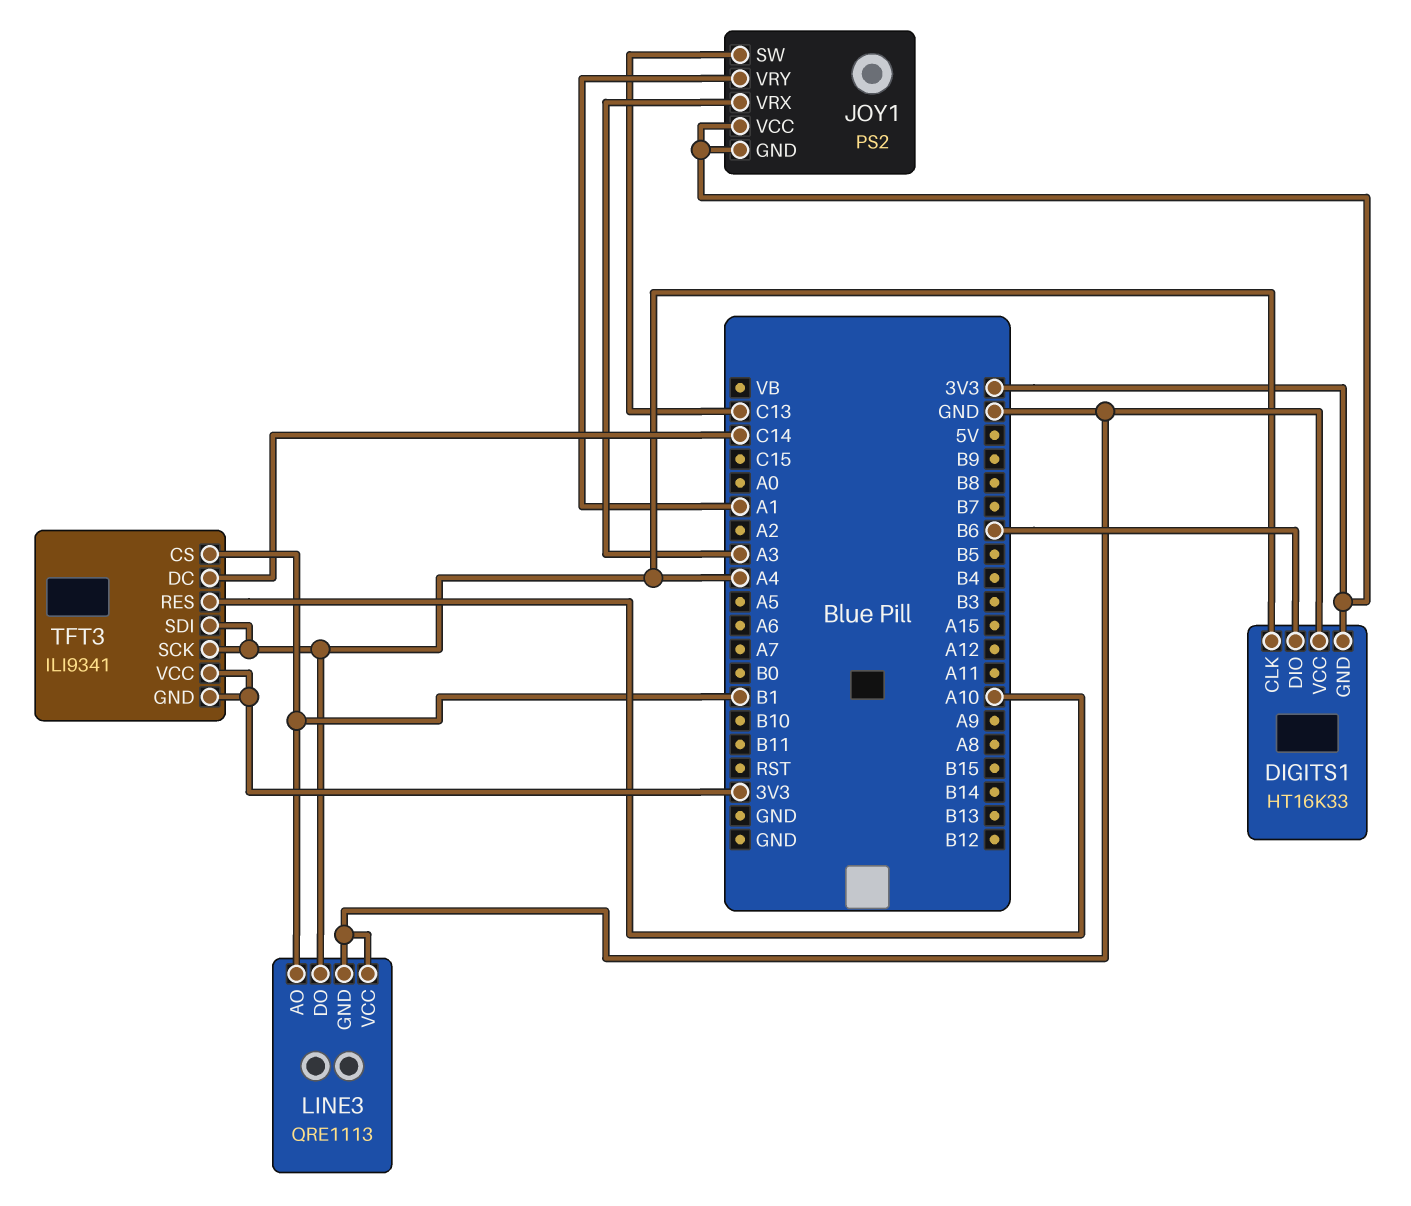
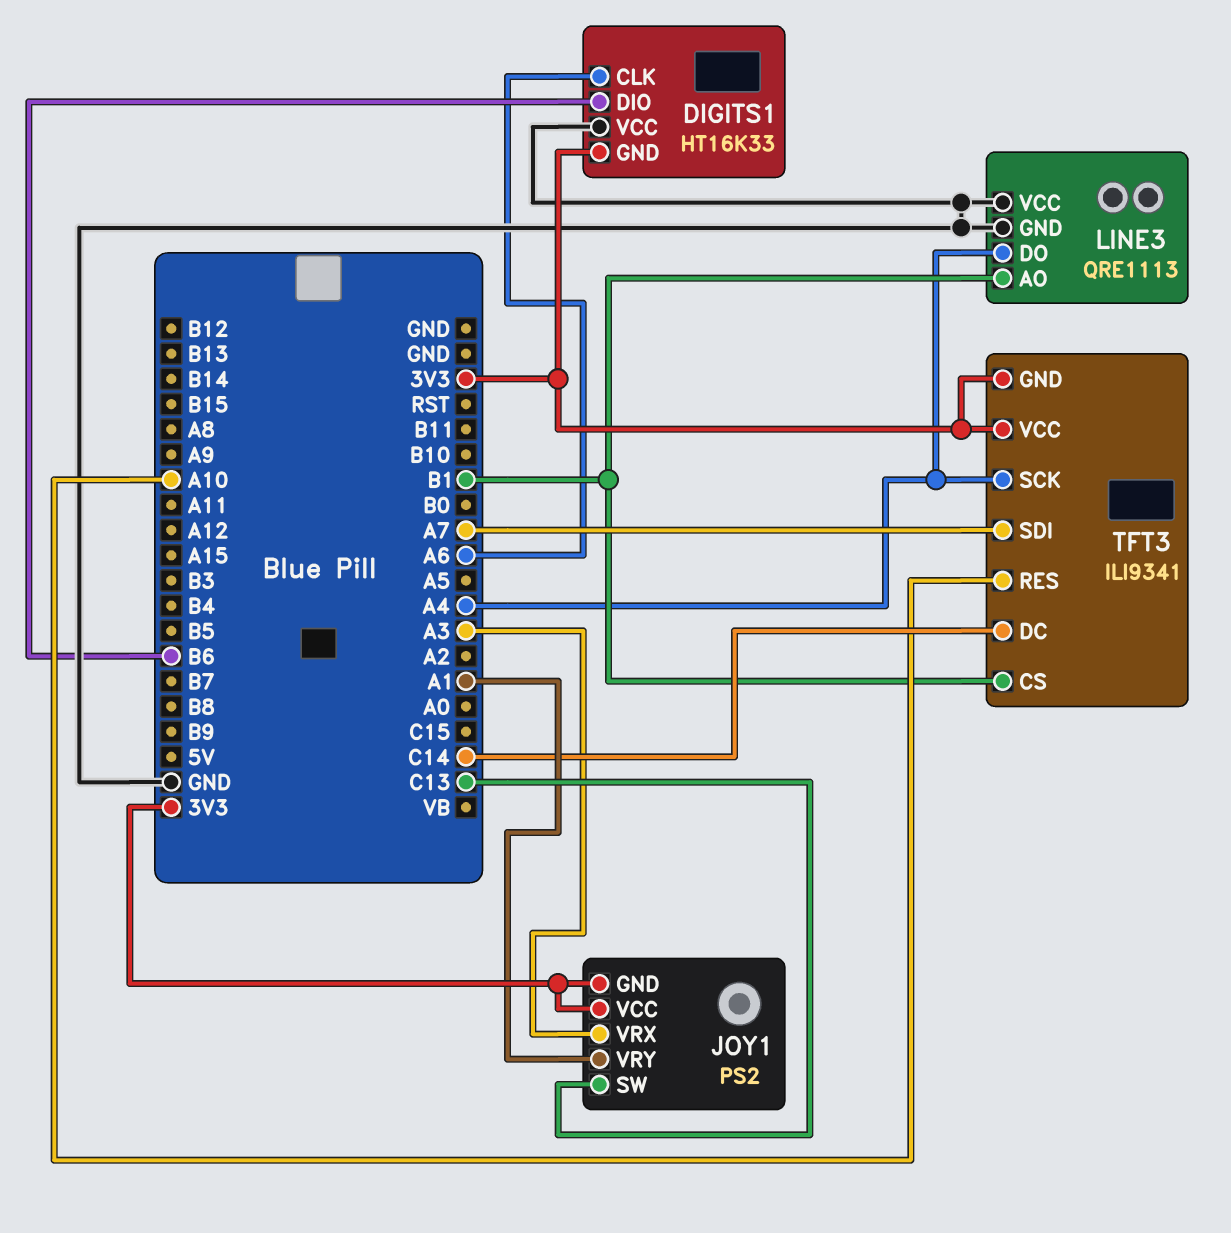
DIGITS1 pin CLK: A4 -> A6
TFT3 pin SDI: A4 -> A7

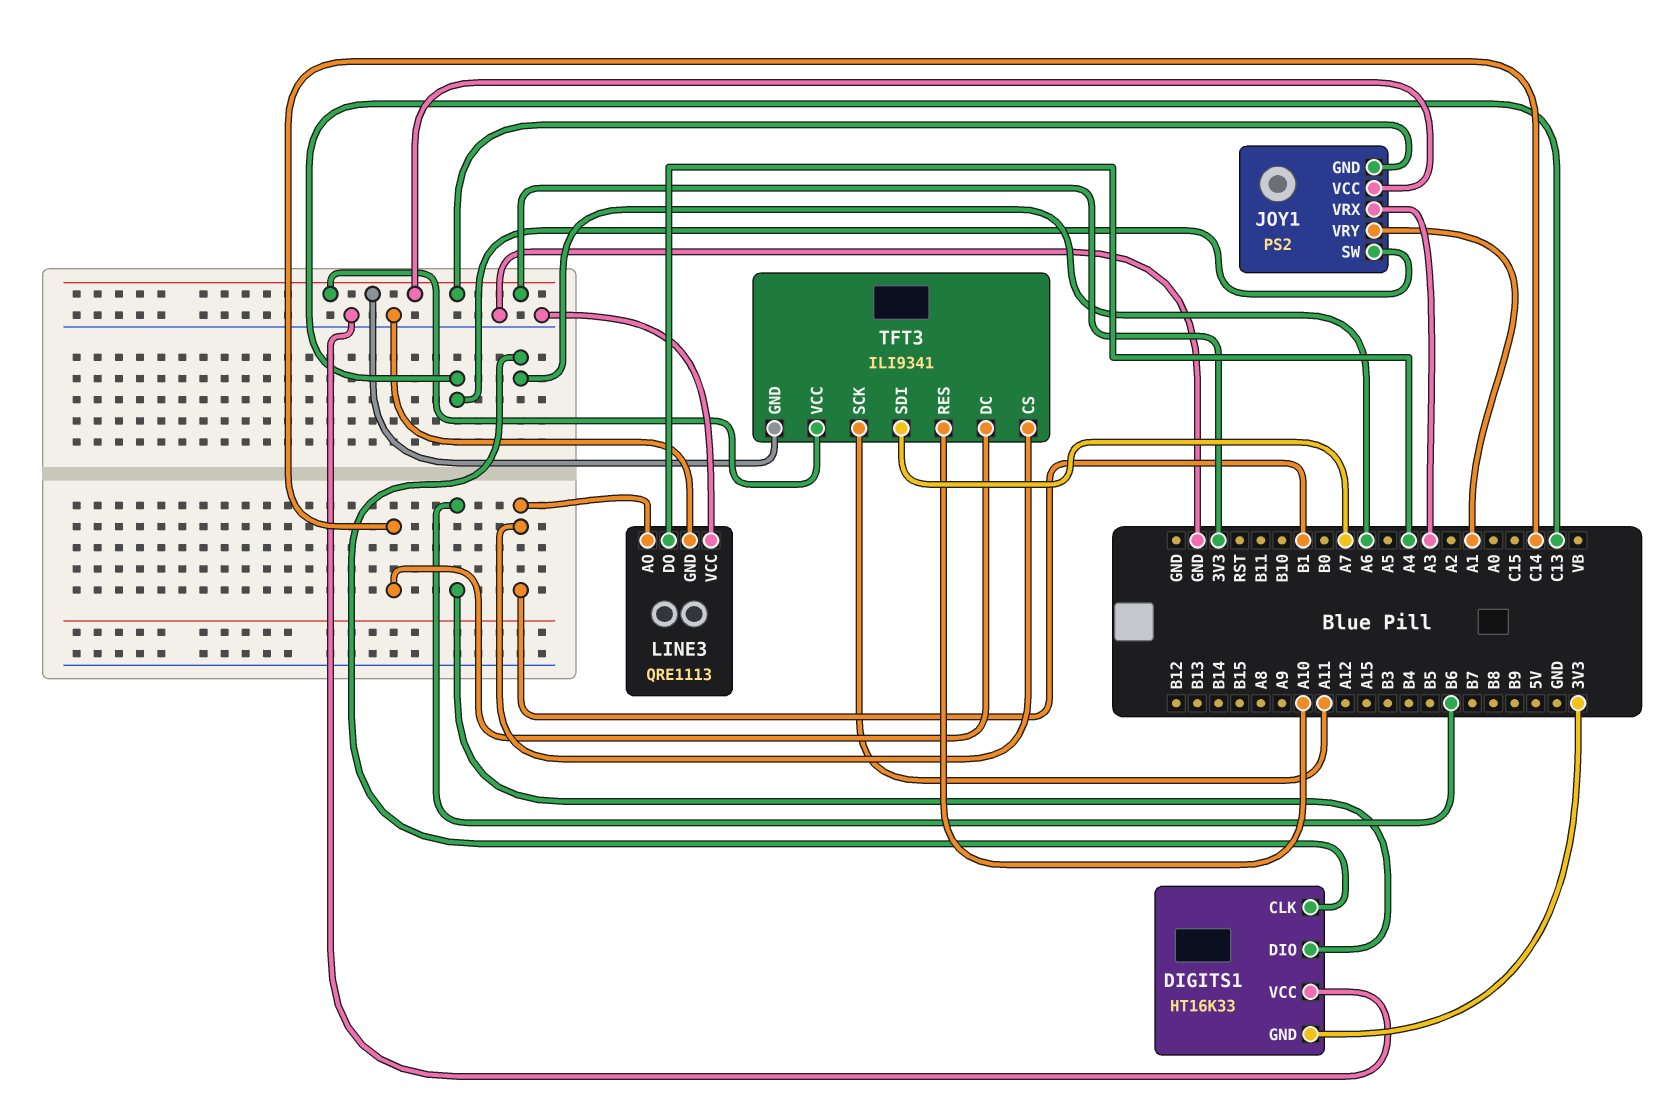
TFT3 pin SCK: A4 -> A11

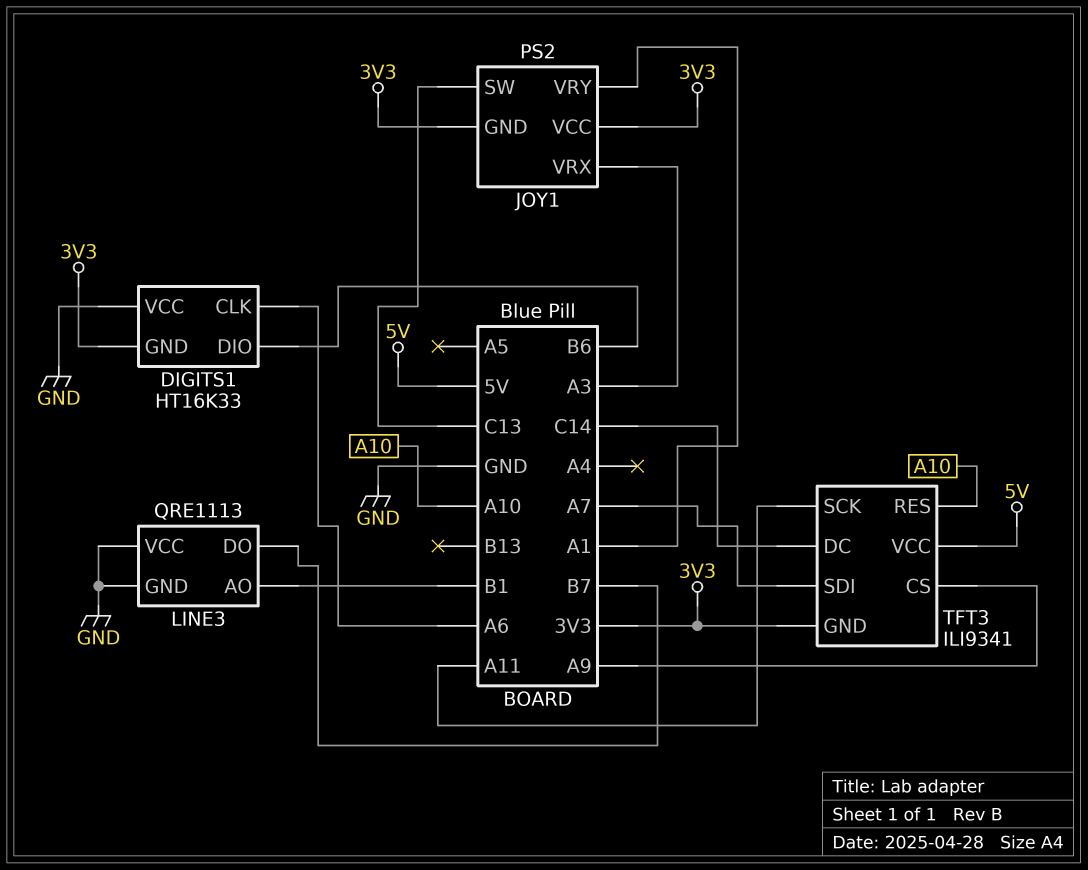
LINE3 pin DO: A4 -> B7
TFT3 pin CS: B1 -> A9
TFT3 pin VCC: 3V3 -> 5V

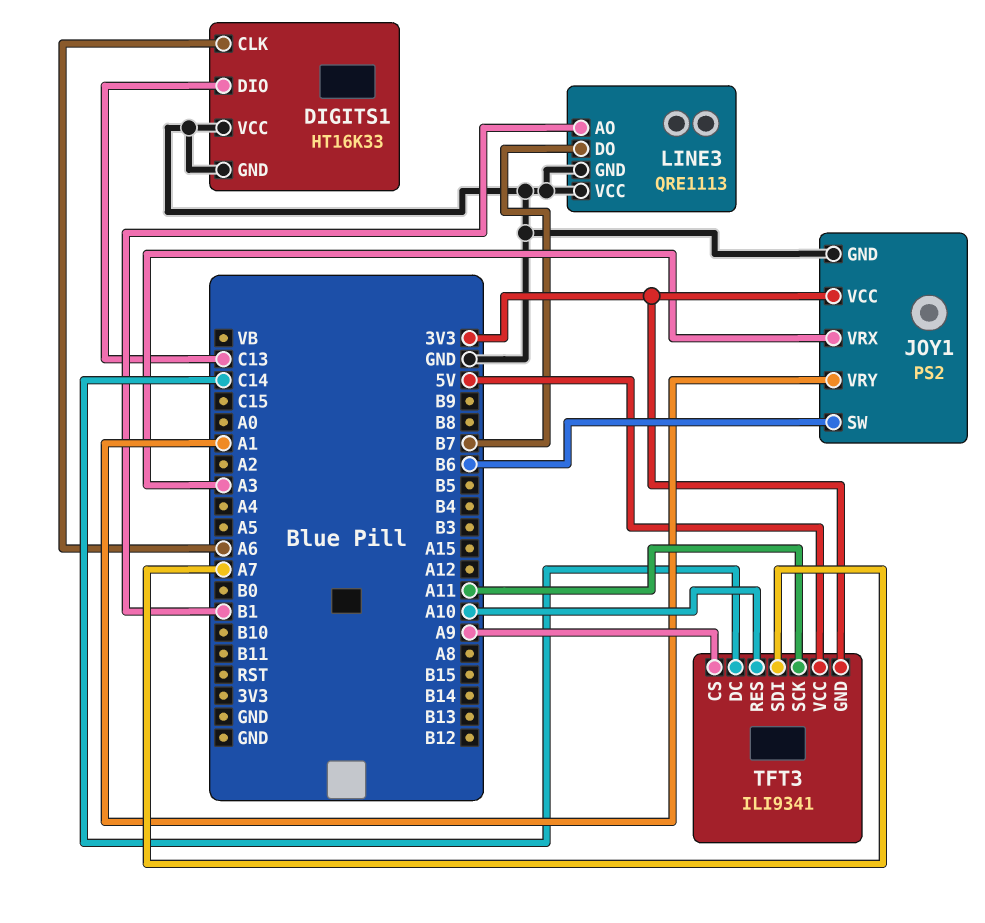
DIGITS1 pin DIO: B6 -> C13
DIGITS1 pin GND: 3V3 -> GND
JOY1 pin GND: 3V3 -> GND
JOY1 pin SW: C13 -> B6

